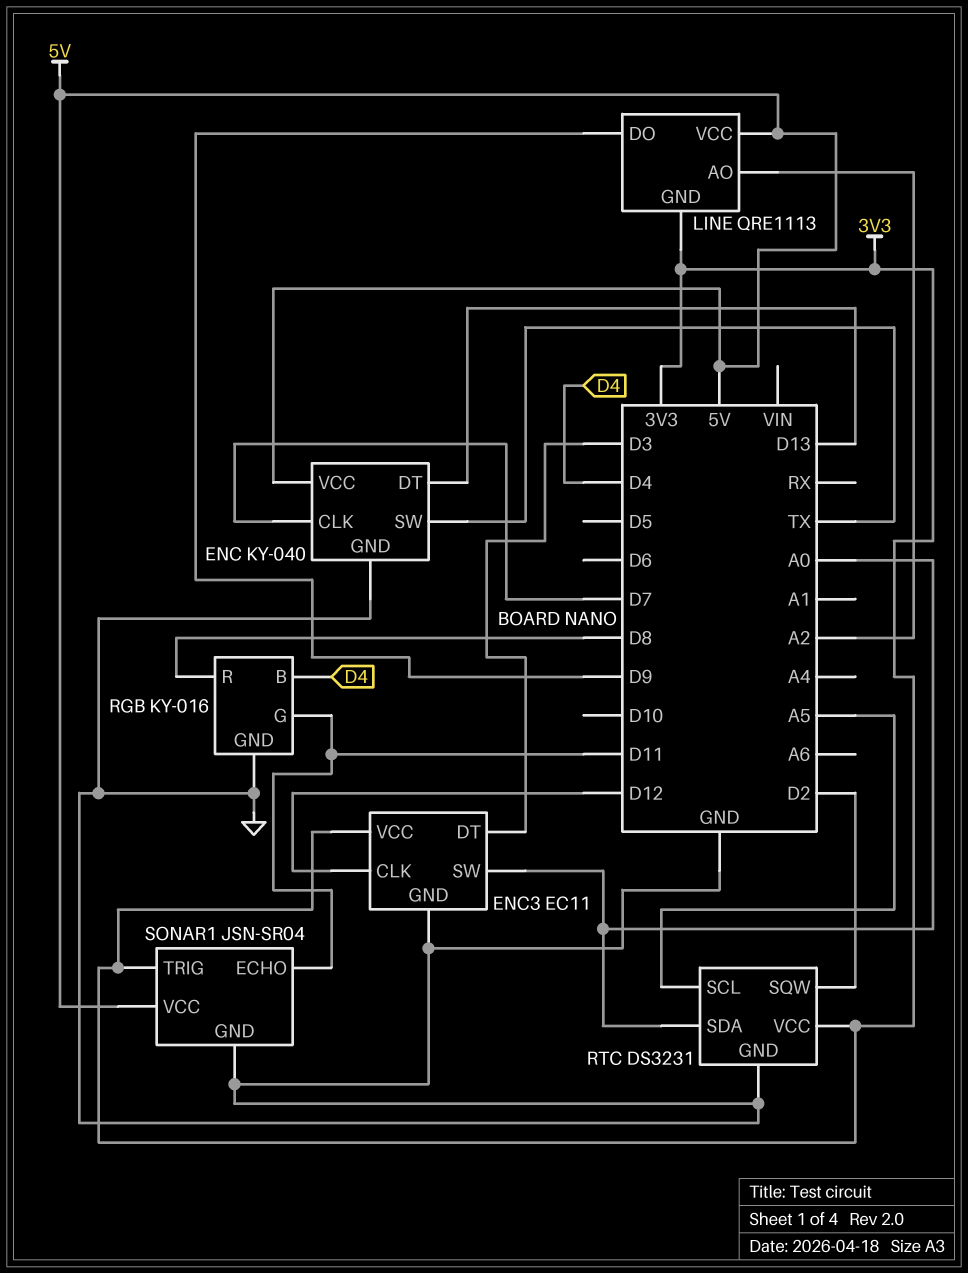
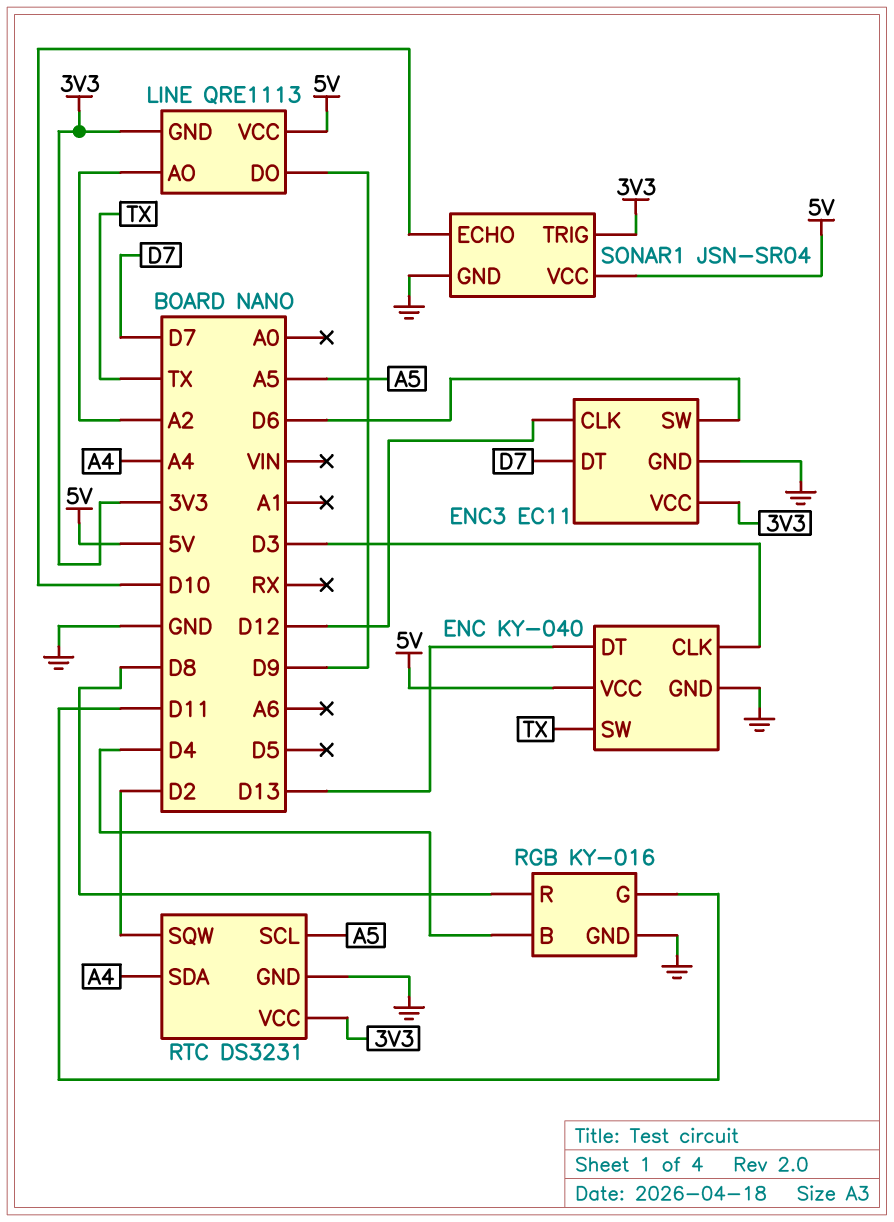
ENC pin CLK: D7 -> D3
ENC3 pin DT: D3 -> D7
ENC3 pin SW: A0 -> D6
RTC pin SDA: A0 -> A4
SONAR1 pin ECHO: D11 -> D10

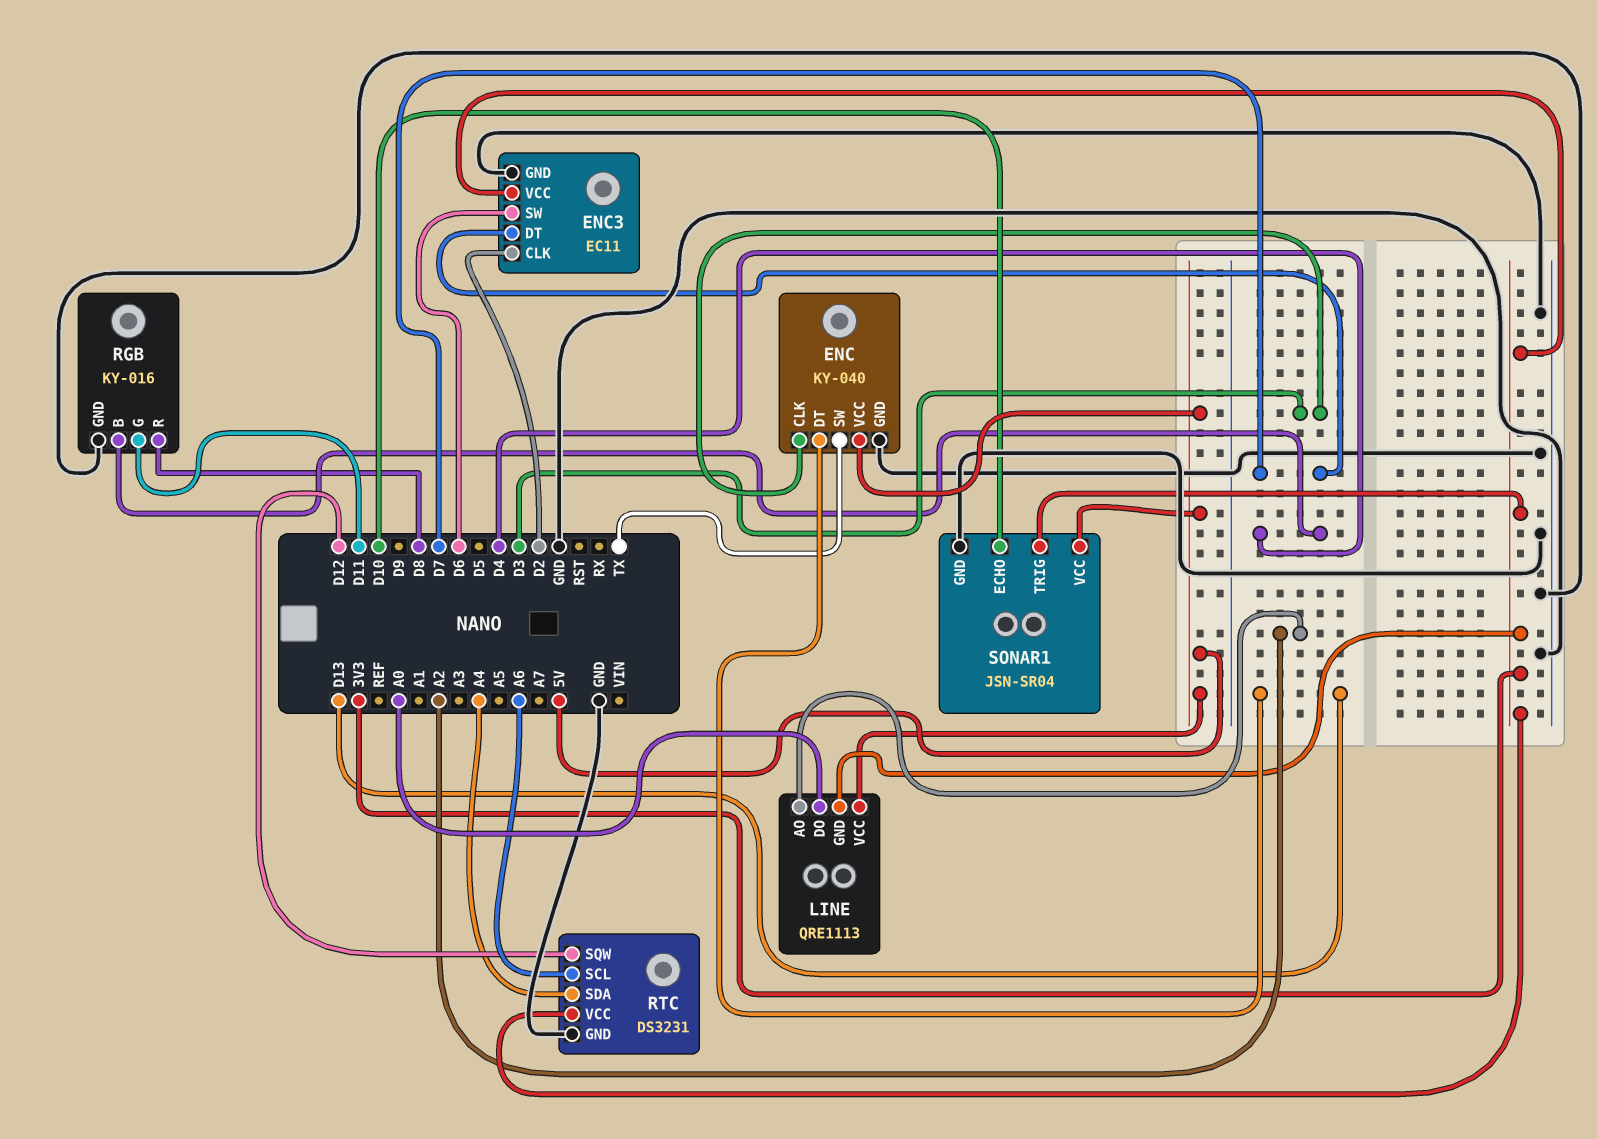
ENC3 pin CLK: D12 -> D2
LINE pin DO: D9 -> A0
RTC pin SCL: A5 -> A6
RTC pin SQW: D2 -> D12

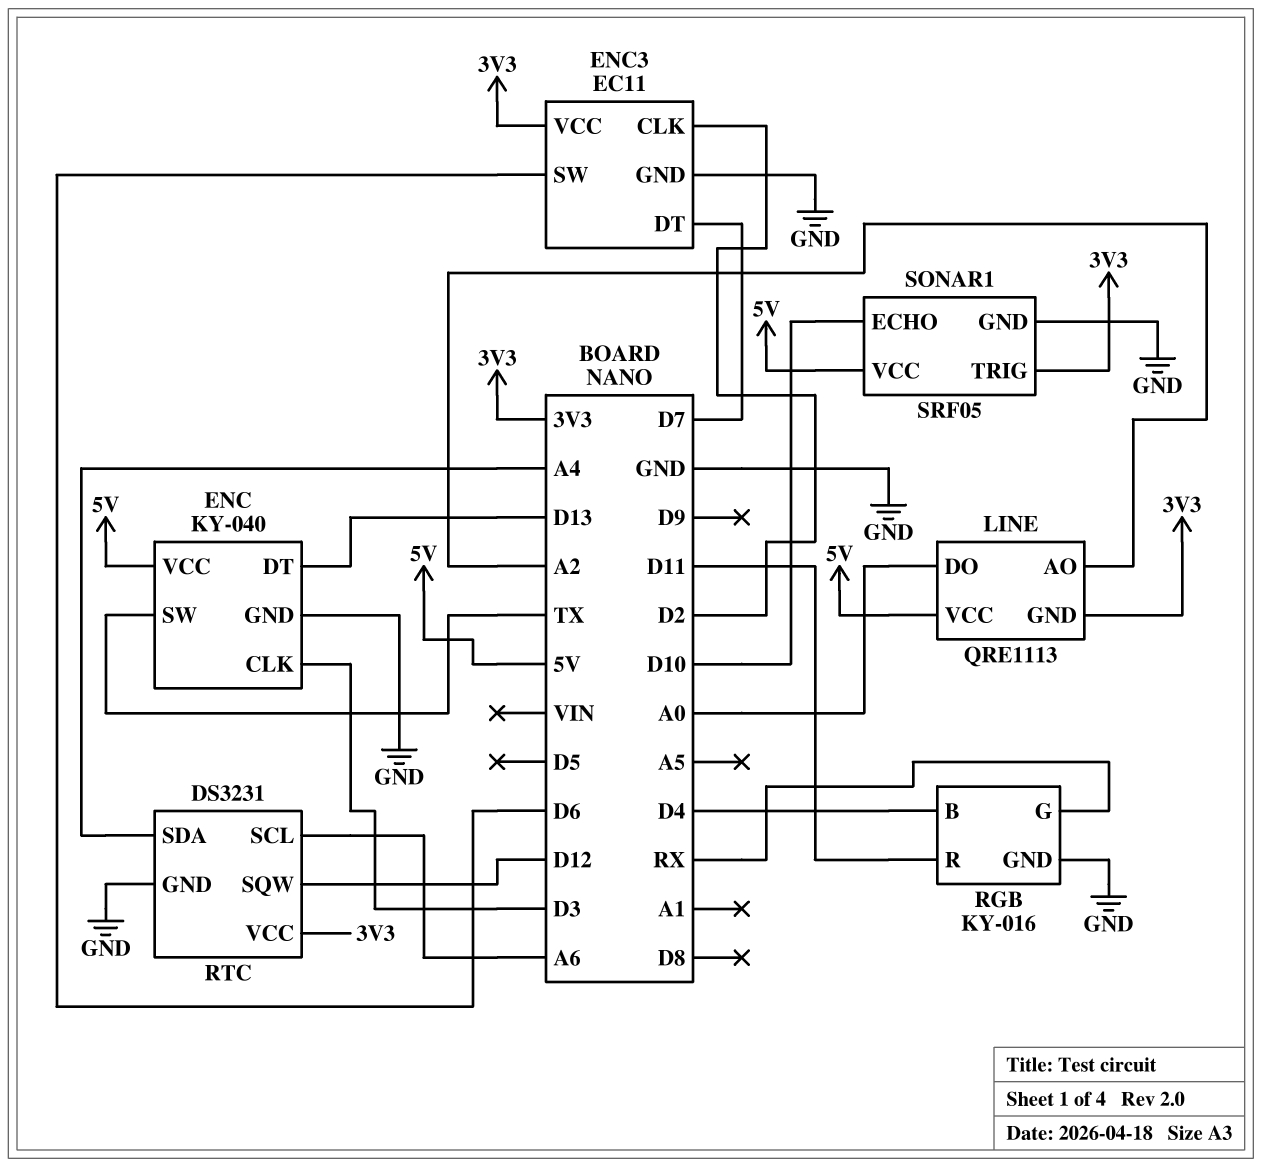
RGB pin G: D11 -> RX
RGB pin R: D8 -> D11
SONAR1: JSN-SR04 -> SRF05

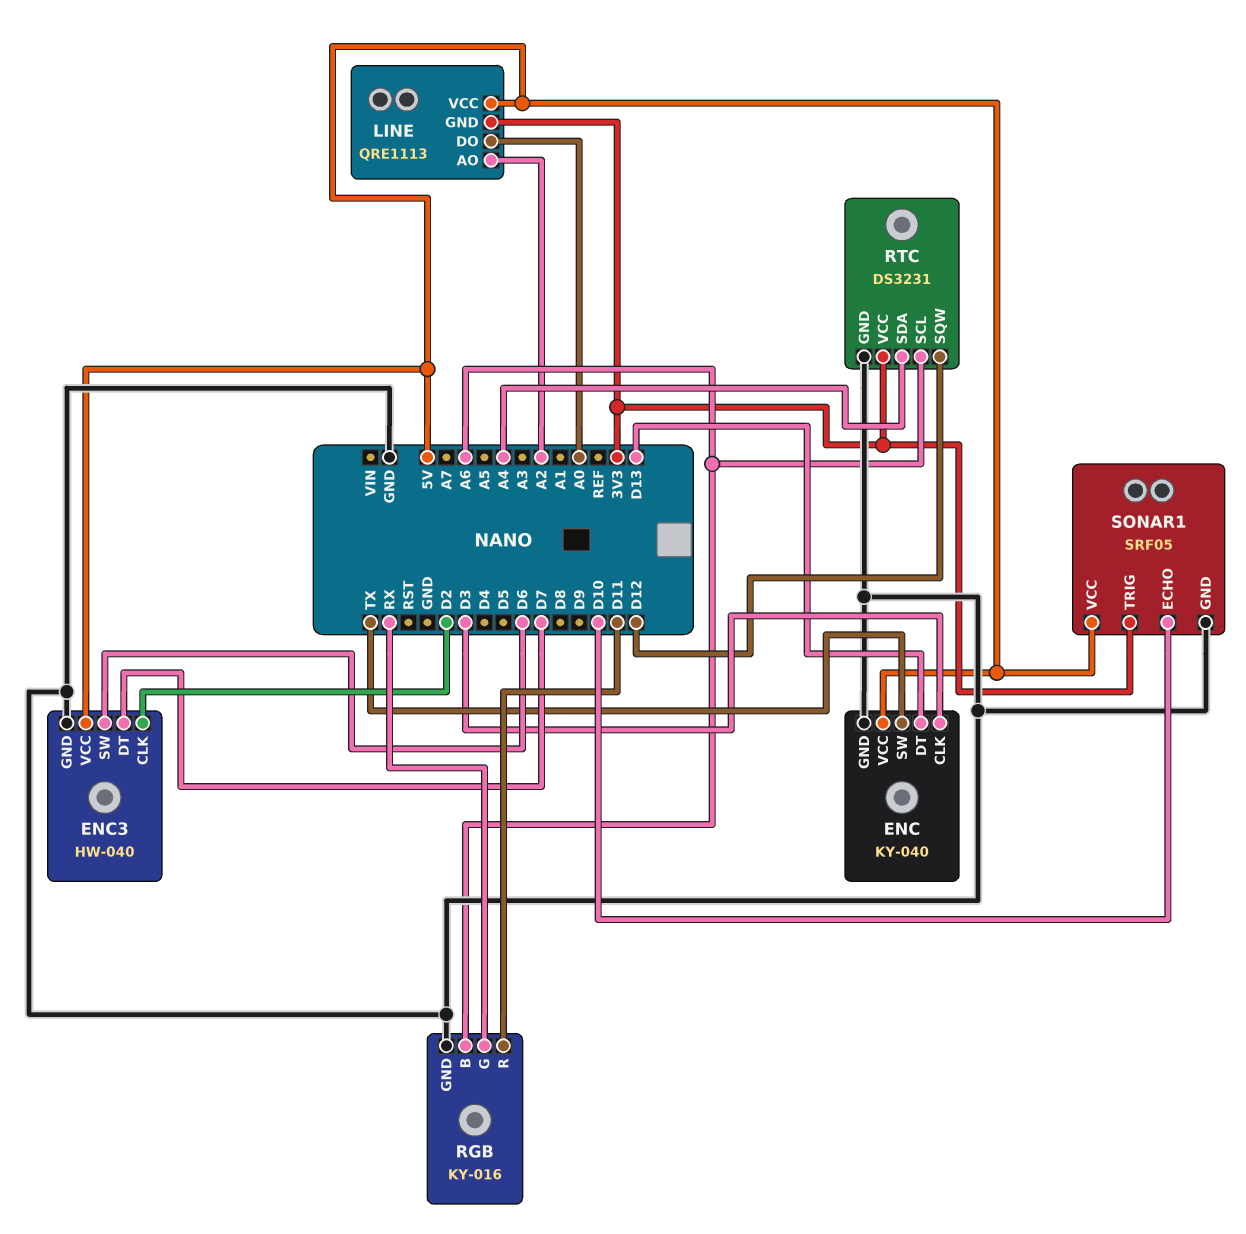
ENC3: EC11 -> HW-040
ENC3 pin VCC: 3V3 -> 5V
RGB pin B: D4 -> A6

